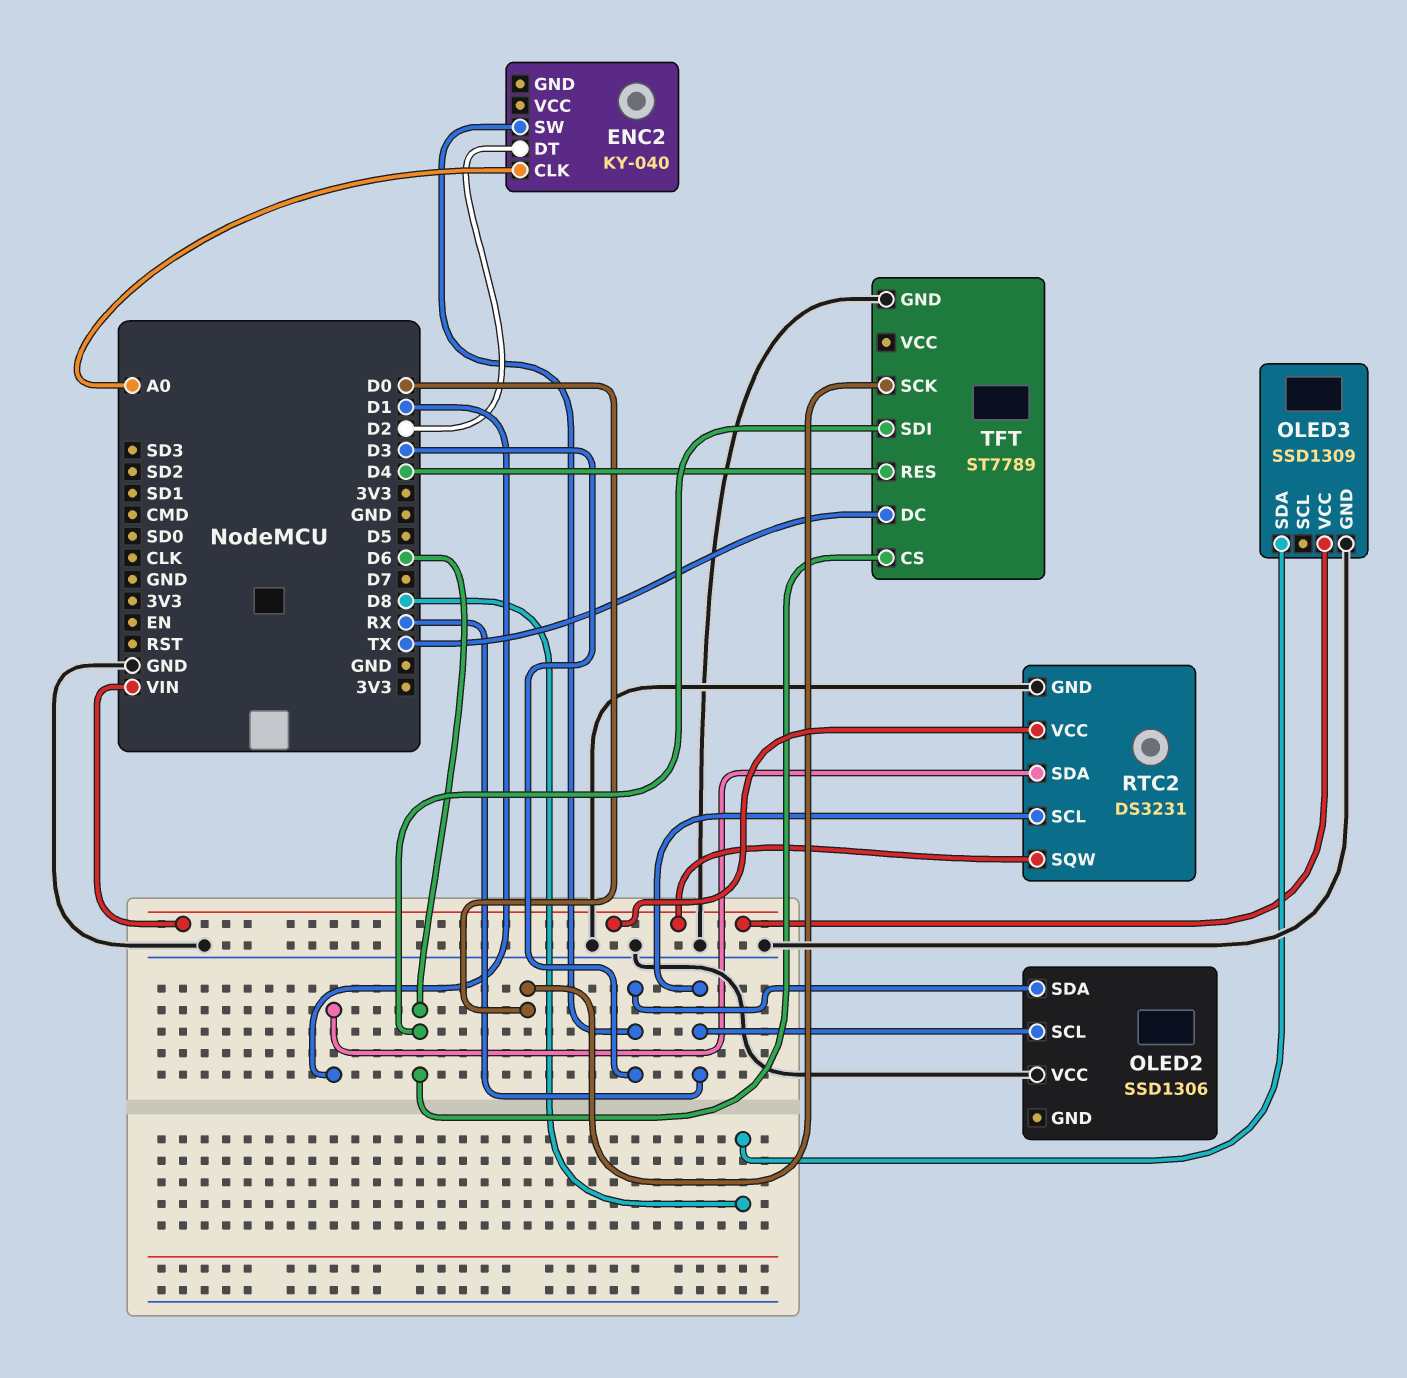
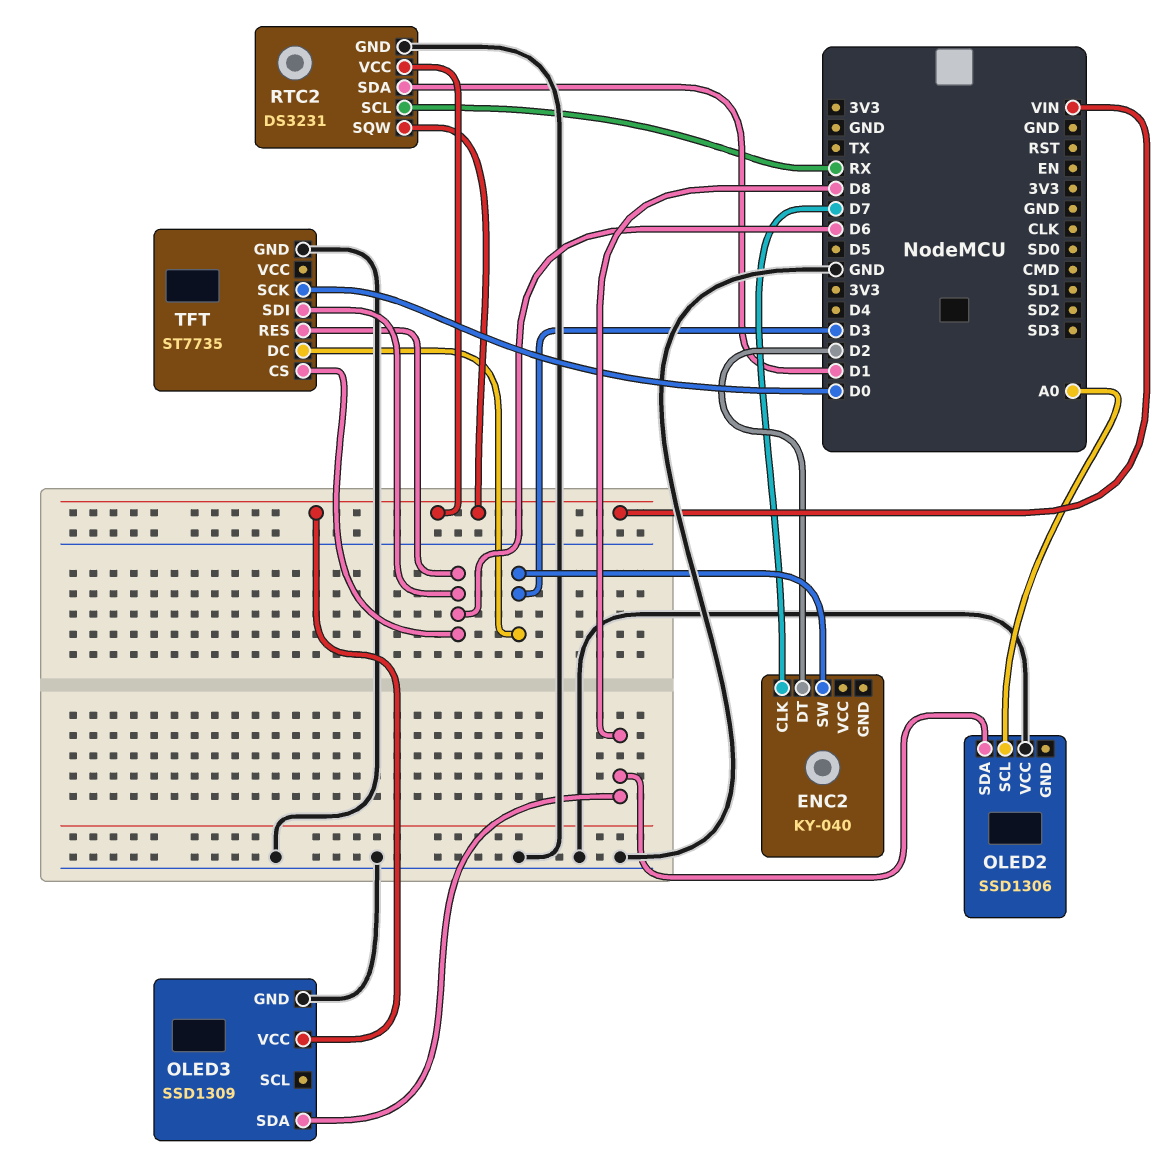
ENC2 pin CLK: A0 -> D7
OLED2 pin SCL: RX -> A0
OLED2 pin SDA: D3 -> D8
TFT: ST7789 -> ST7735
TFT pin DC: TX -> D3
TFT pin RES: D4 -> D6

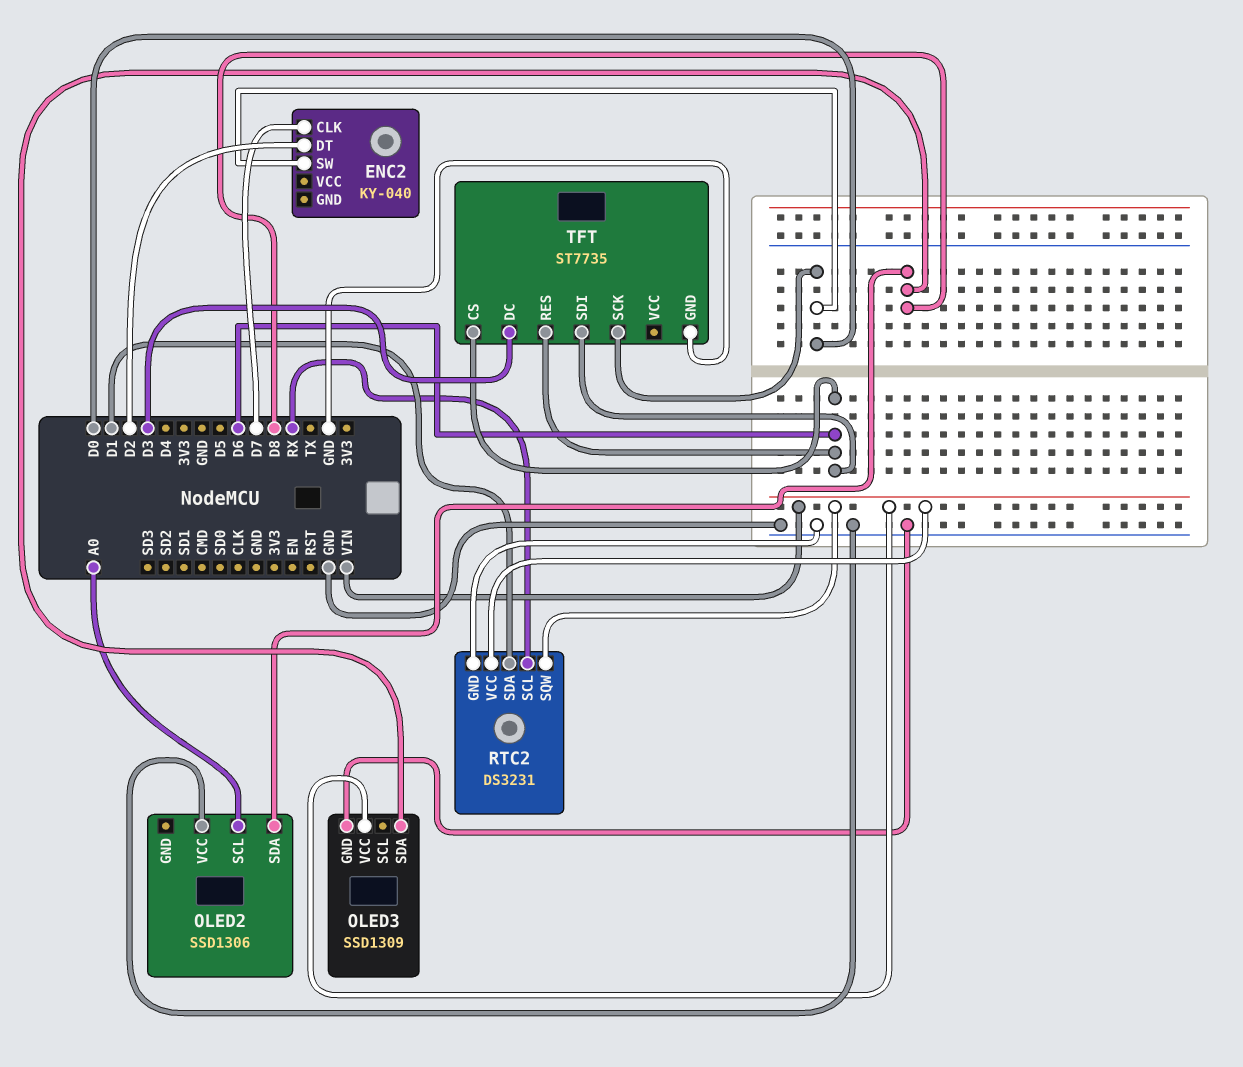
ENC2 pin SW: D3 -> D0

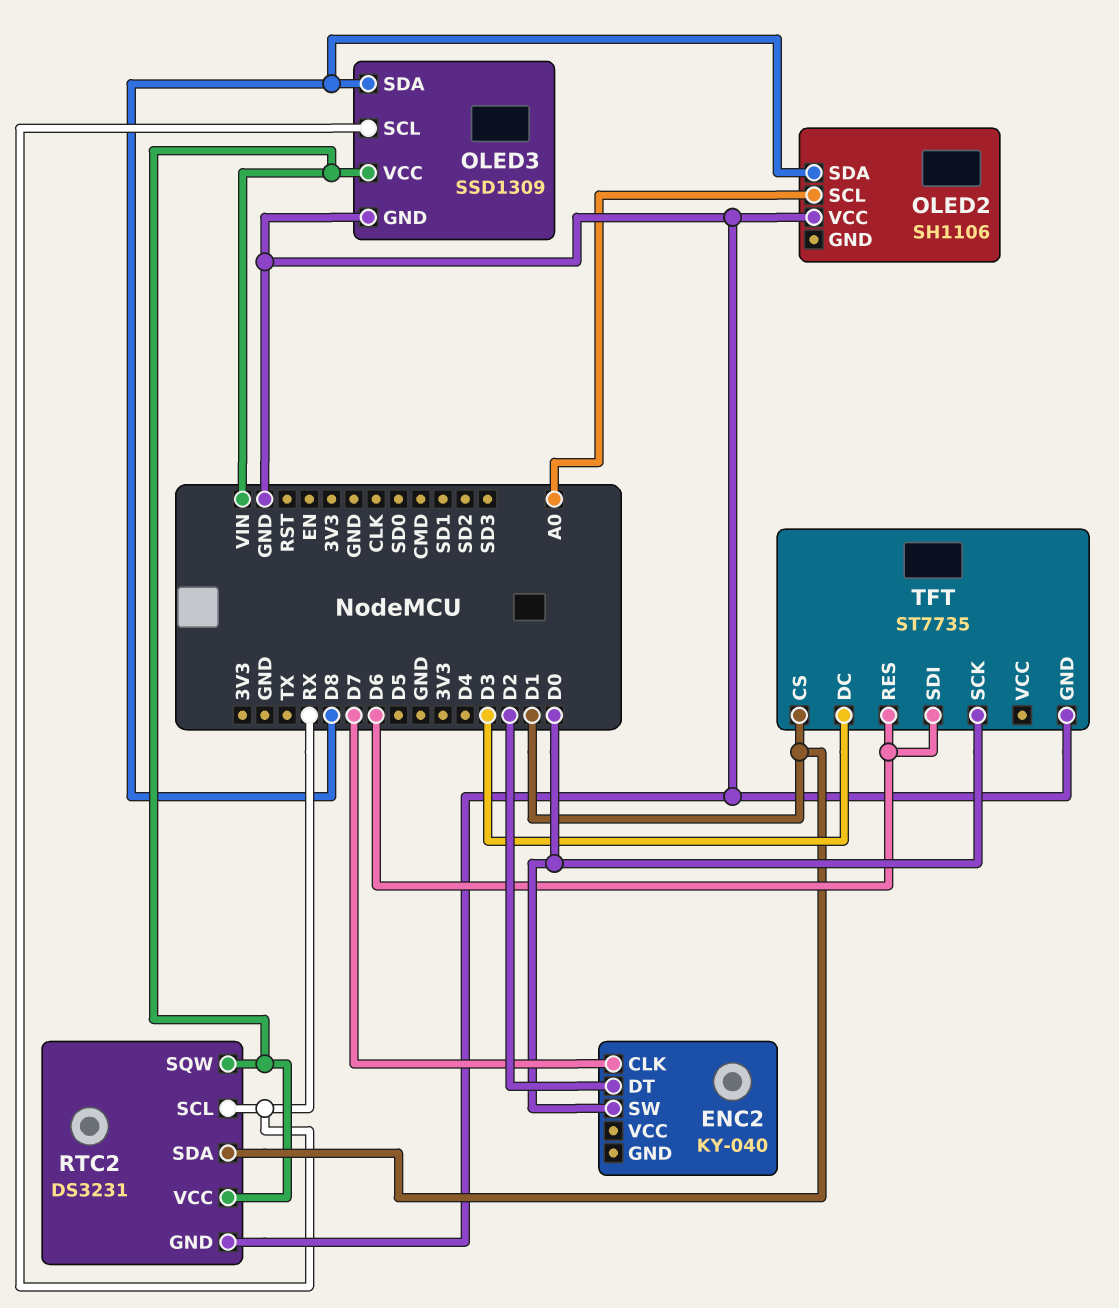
OLED2: SSD1306 -> SH1106
OLED3 pin SCL: none -> RX
TFT pin CS: D6 -> D1

